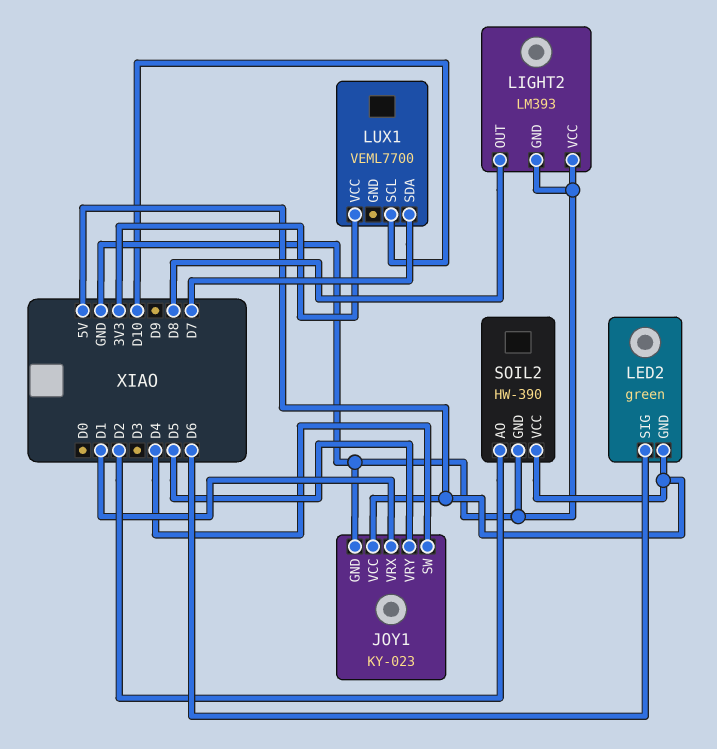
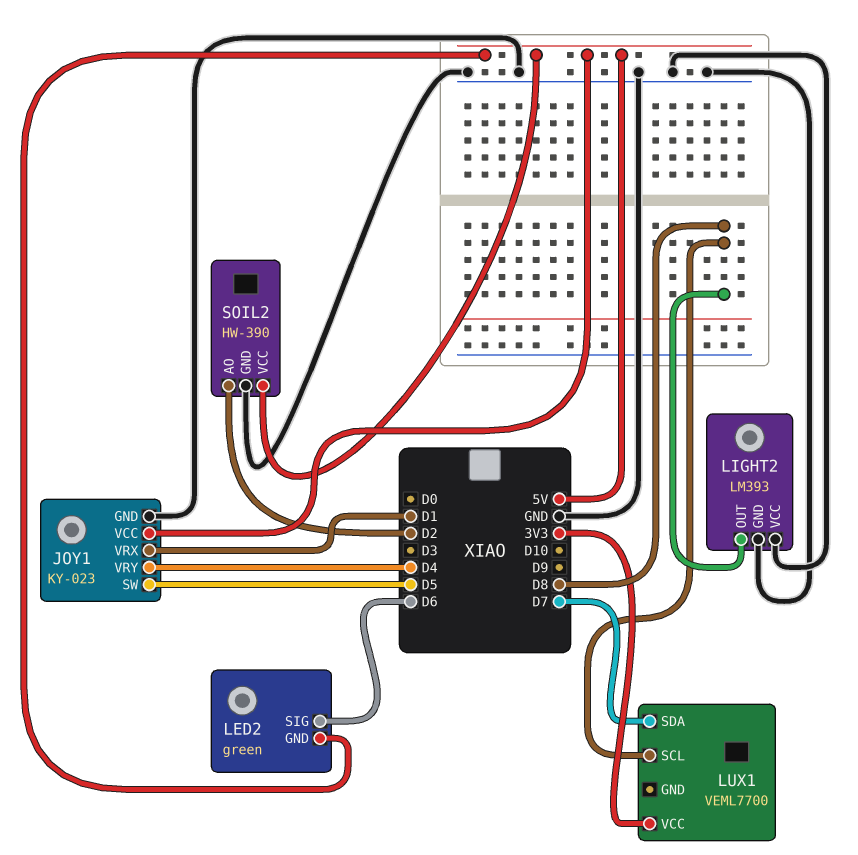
JOY1 pin SW: D4 -> D5
JOY1 pin VRY: D5 -> D4
LUX1 pin SCL: D10 -> D8

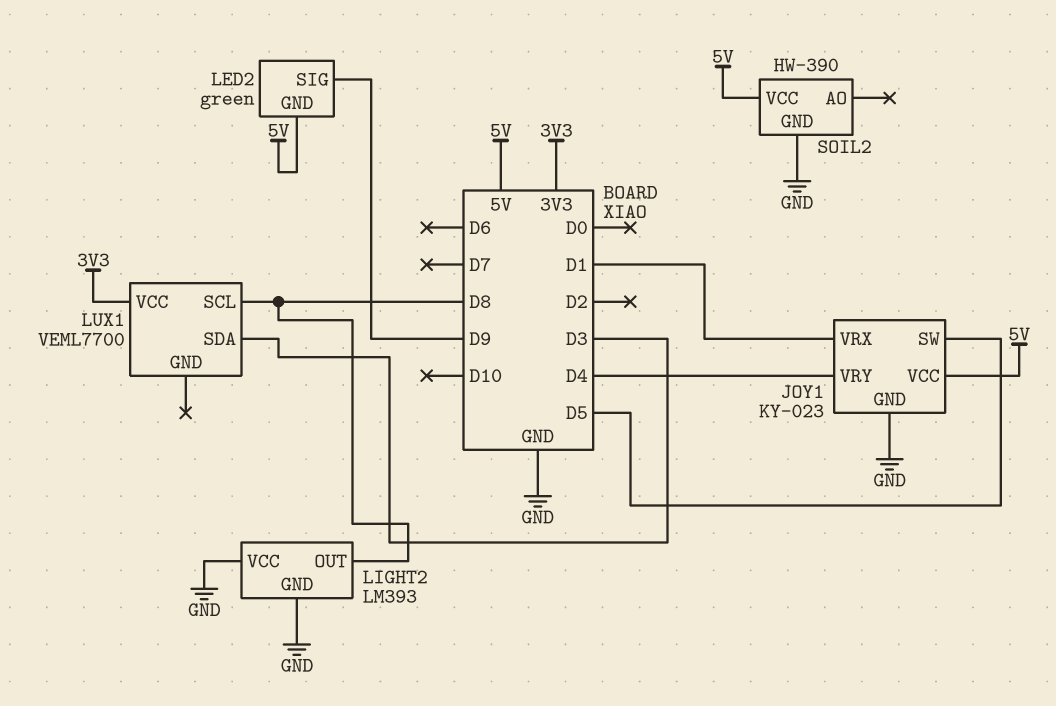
LED2 pin SIG: D6 -> D9
LUX1 pin SDA: D7 -> D3
SOIL2 pin AO: D2 -> none

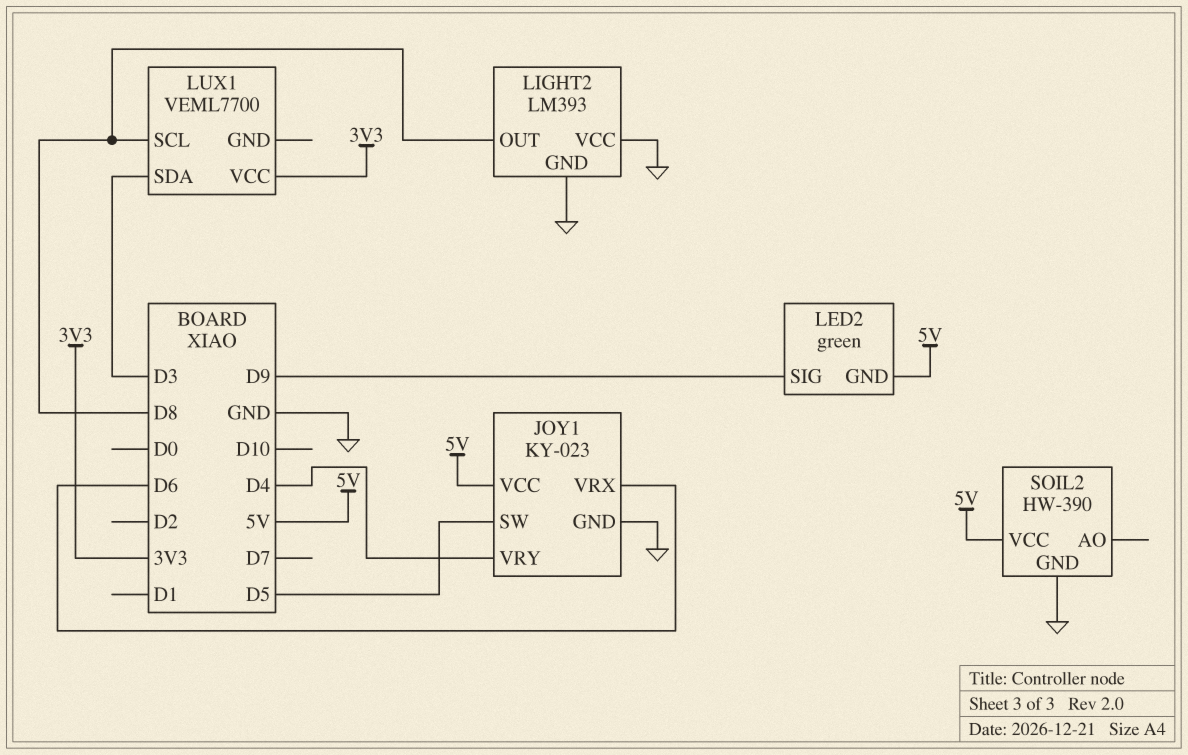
JOY1 pin VRX: D1 -> D6

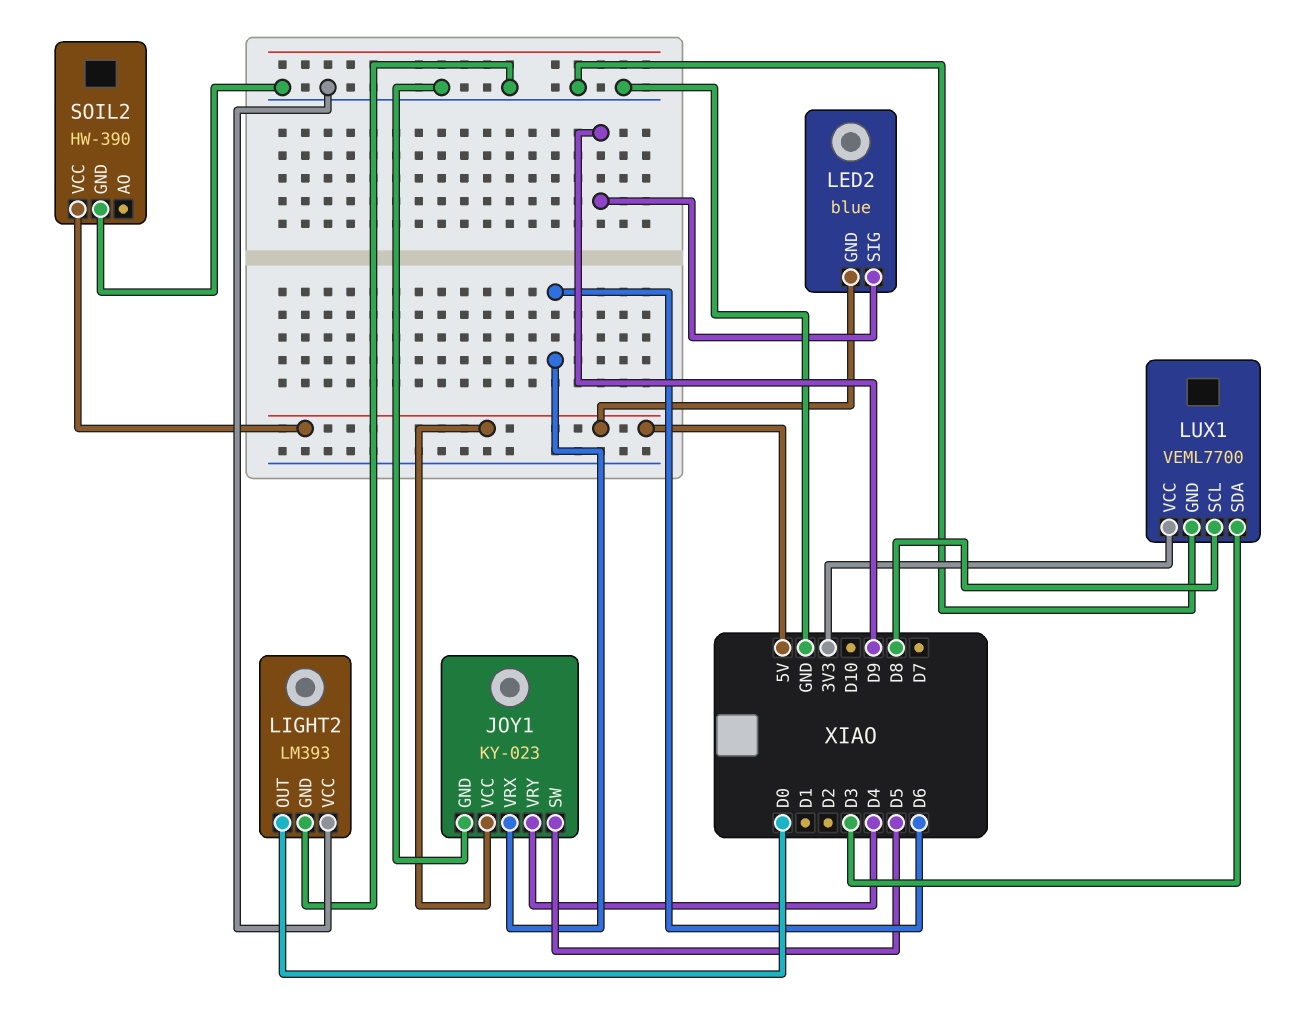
LED2: green -> blue
LIGHT2 pin OUT: D8 -> D0
LUX1 pin GND: none -> GND

